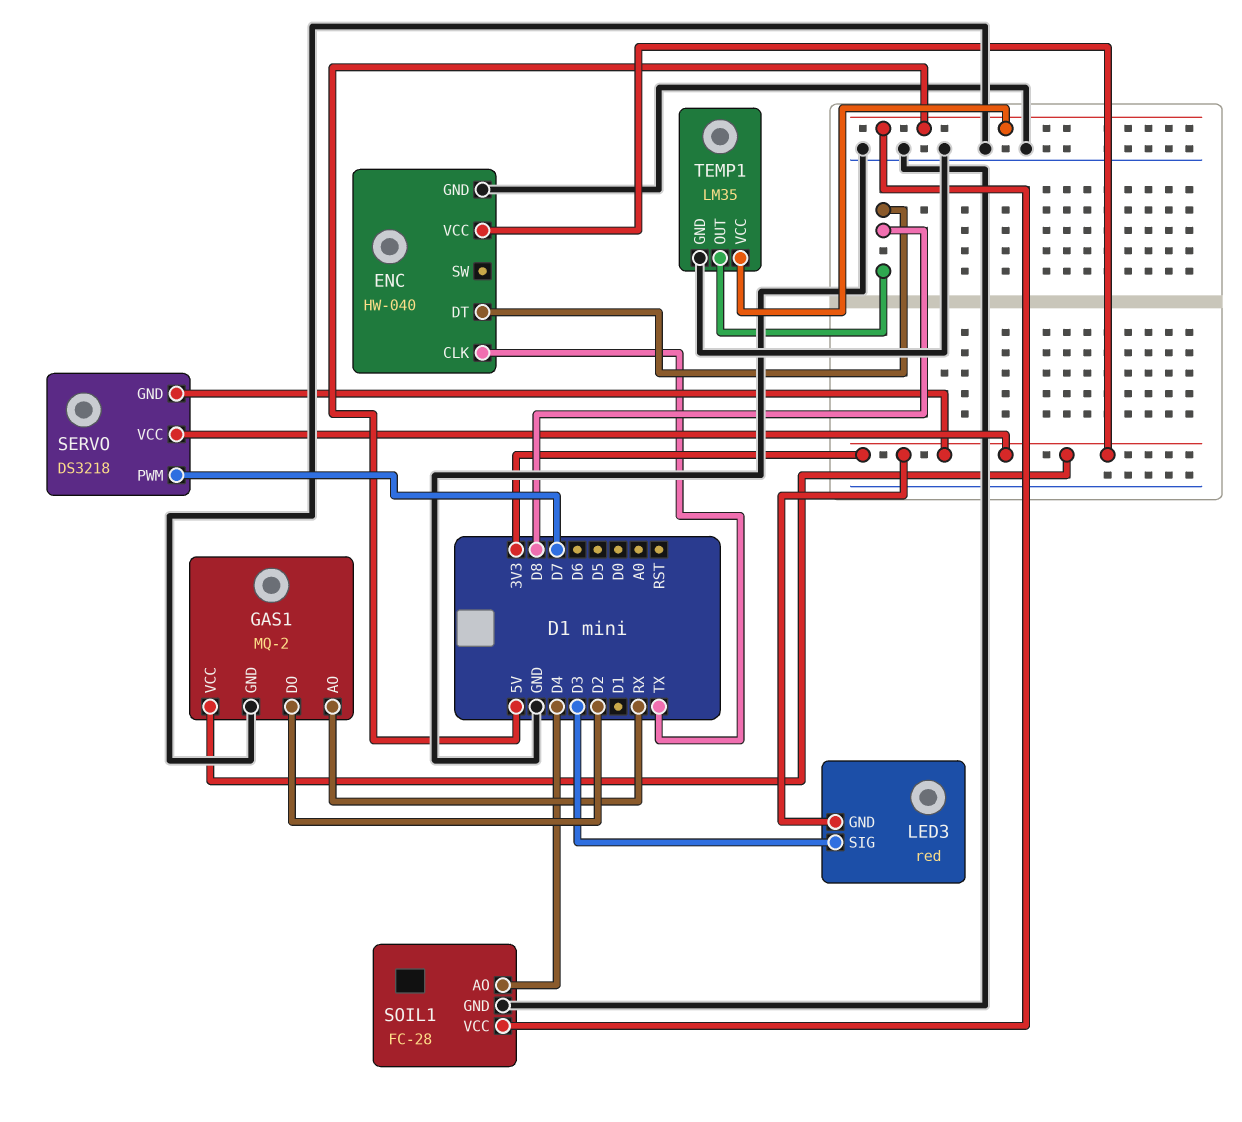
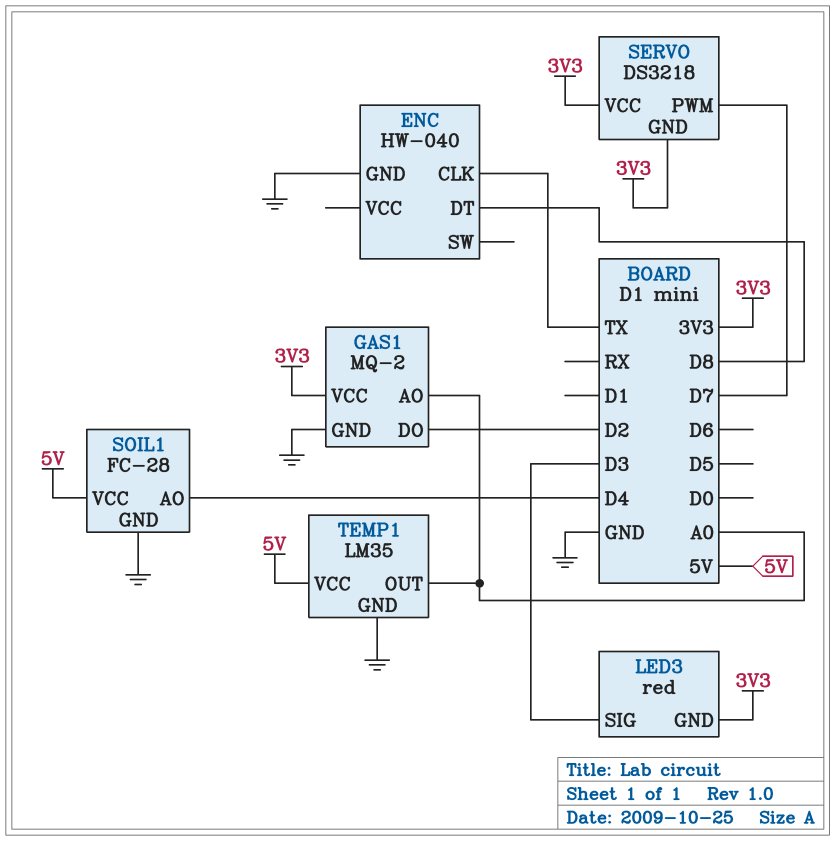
ENC pin VCC: 3V3 -> none
GAS1 pin AO: RX -> A0
TEMP1 pin OUT: D8 -> A0

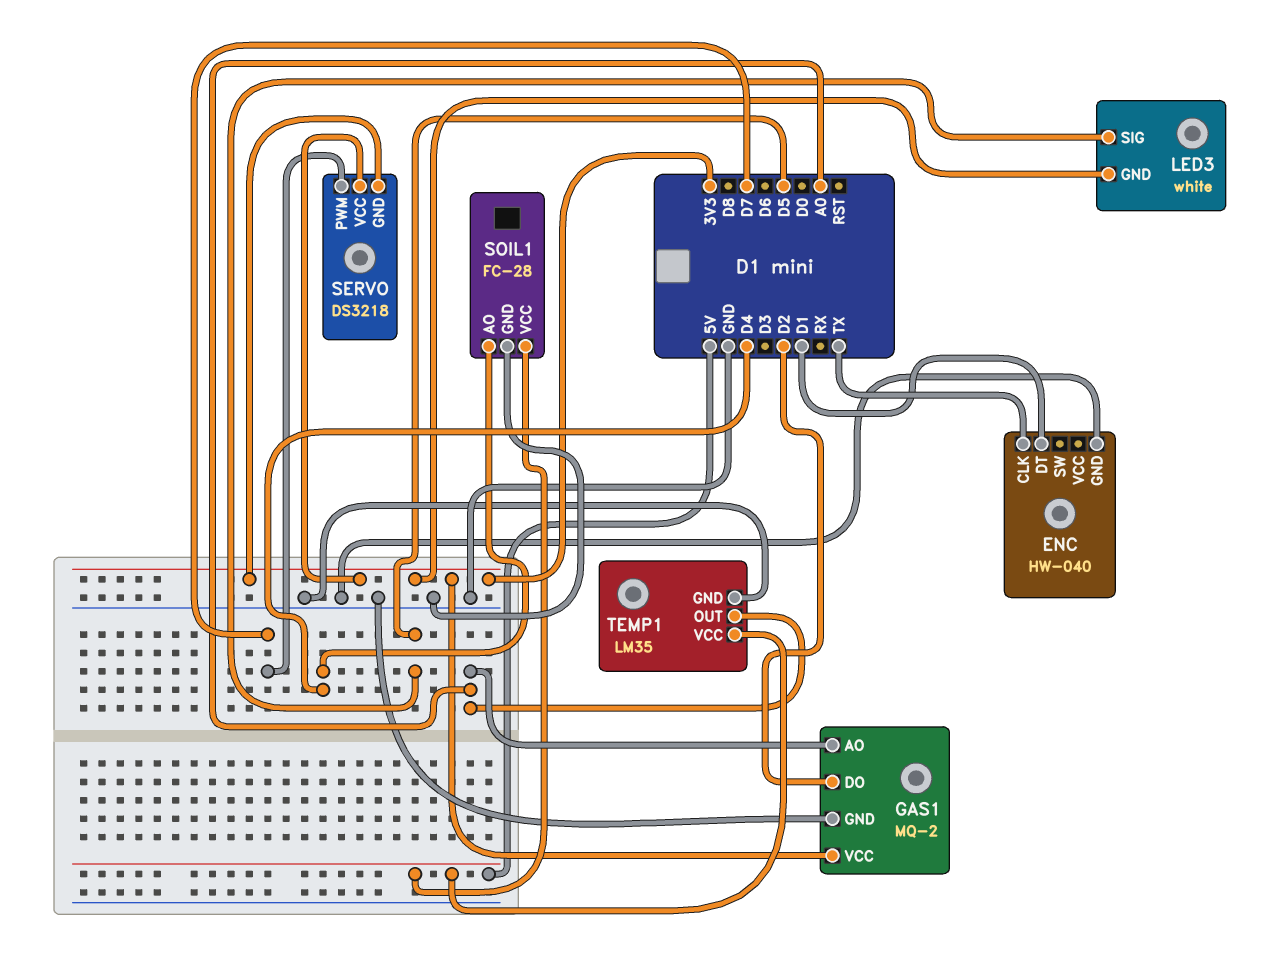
ENC pin DT: D8 -> D1
LED3: red -> white
LED3 pin SIG: D3 -> D5

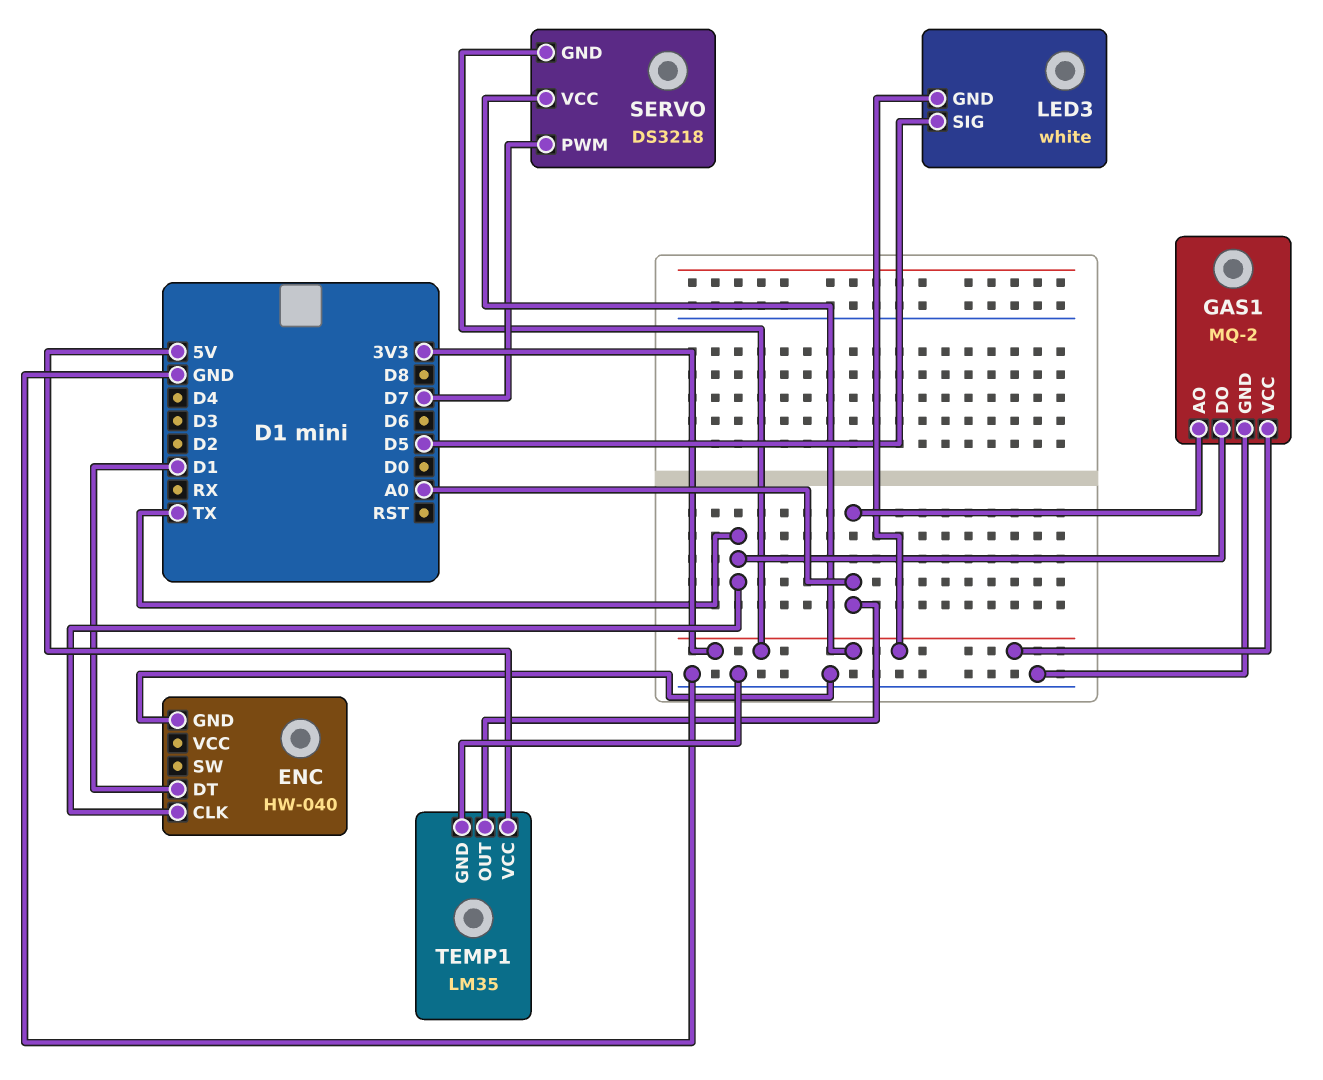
GAS1 pin DO: D2 -> TX
SOIL1: FC-28 -> none
SOIL1 pin AO: D4 -> none
SOIL1 pin GND: GND -> none
SOIL1 pin VCC: 5V -> none

